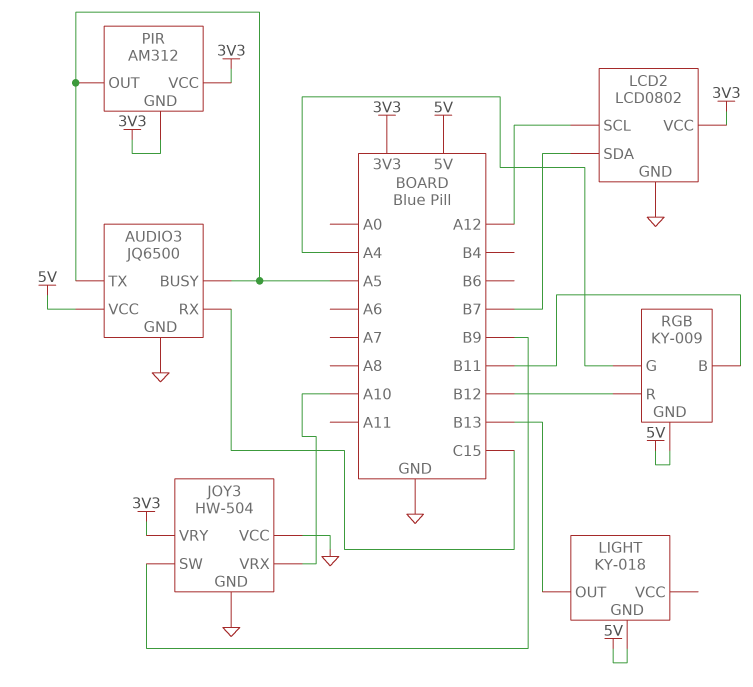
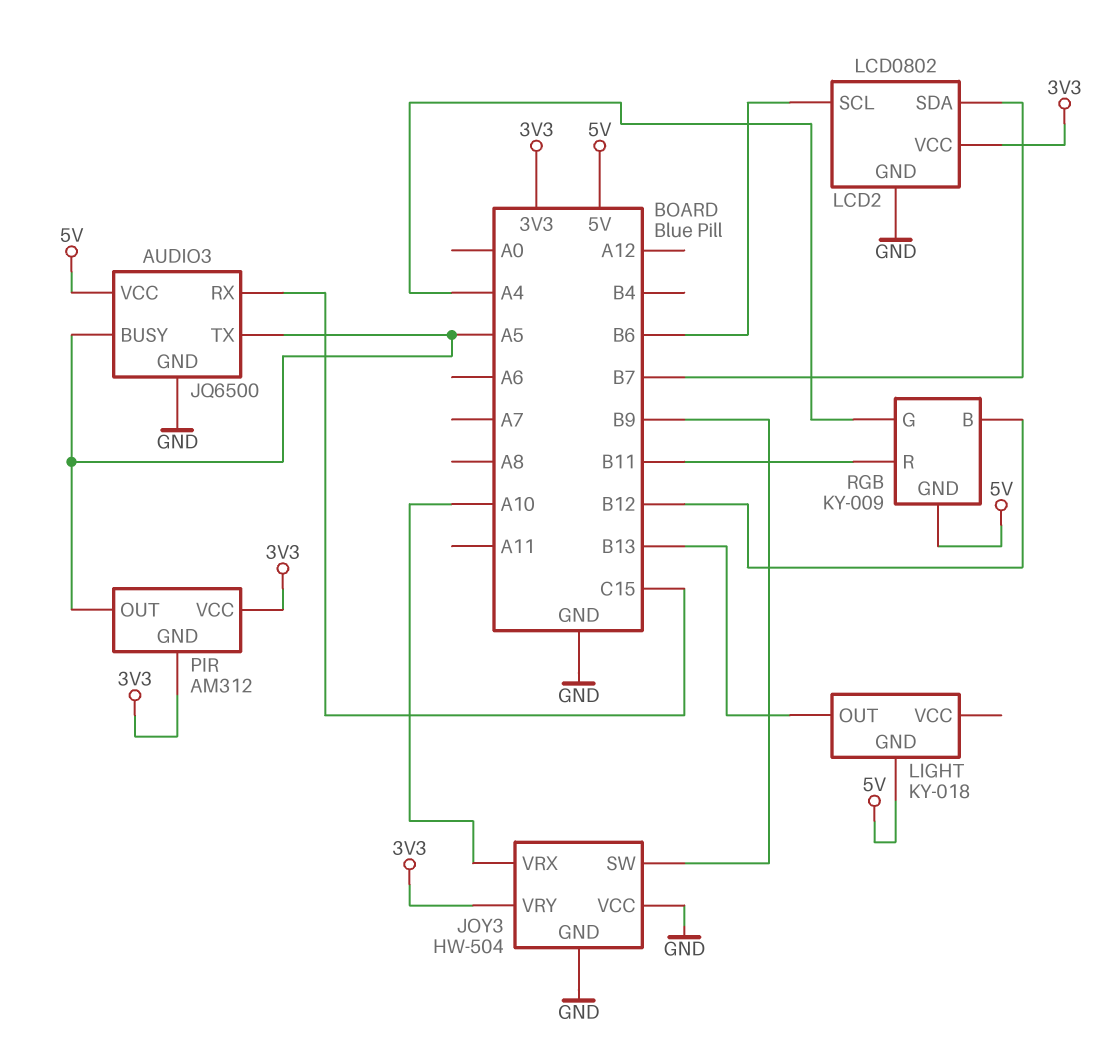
LCD2 pin SCL: A12 -> B6
RGB pin B: B11 -> B12
RGB pin R: B12 -> B11

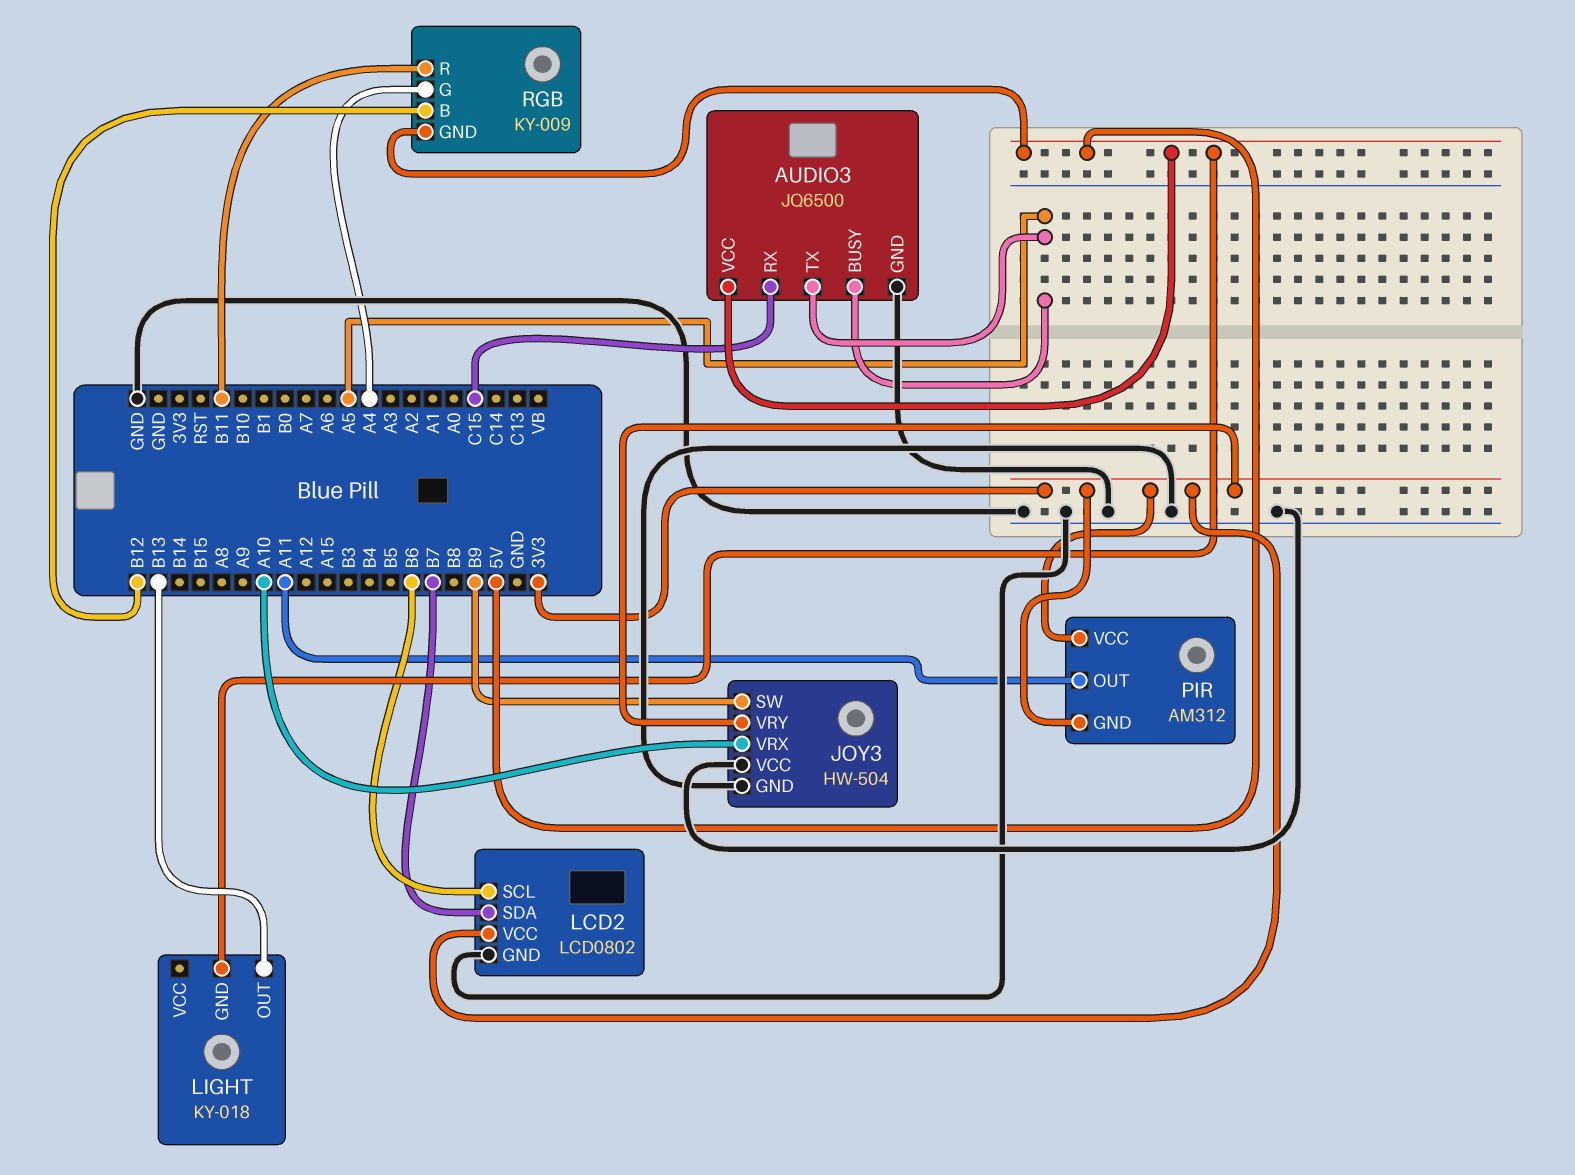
PIR pin OUT: A5 -> A11

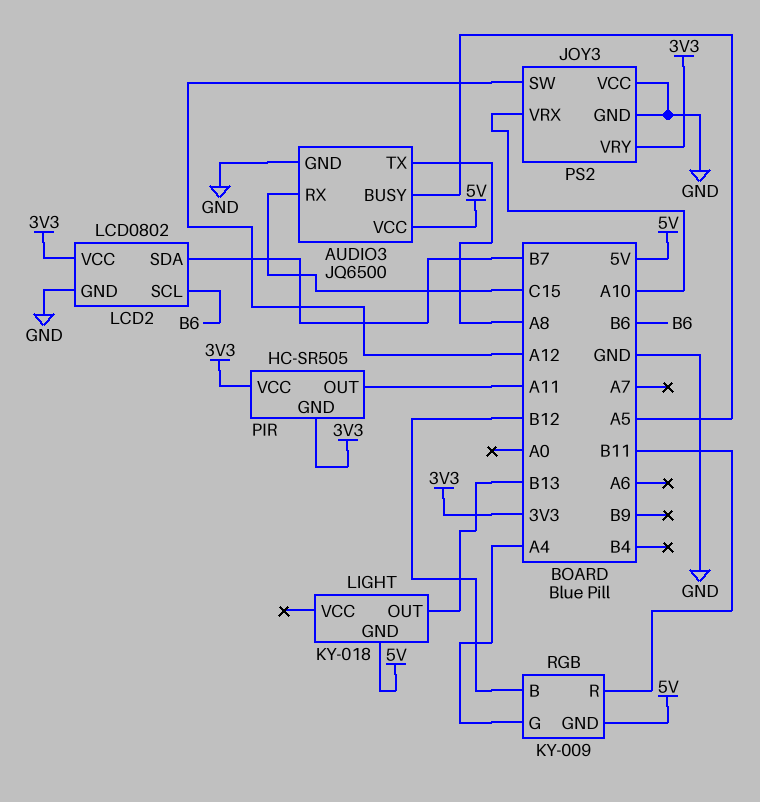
AUDIO3 pin TX: A5 -> A8
JOY3: HW-504 -> PS2
JOY3 pin SW: B9 -> A12
PIR: AM312 -> HC-SR505

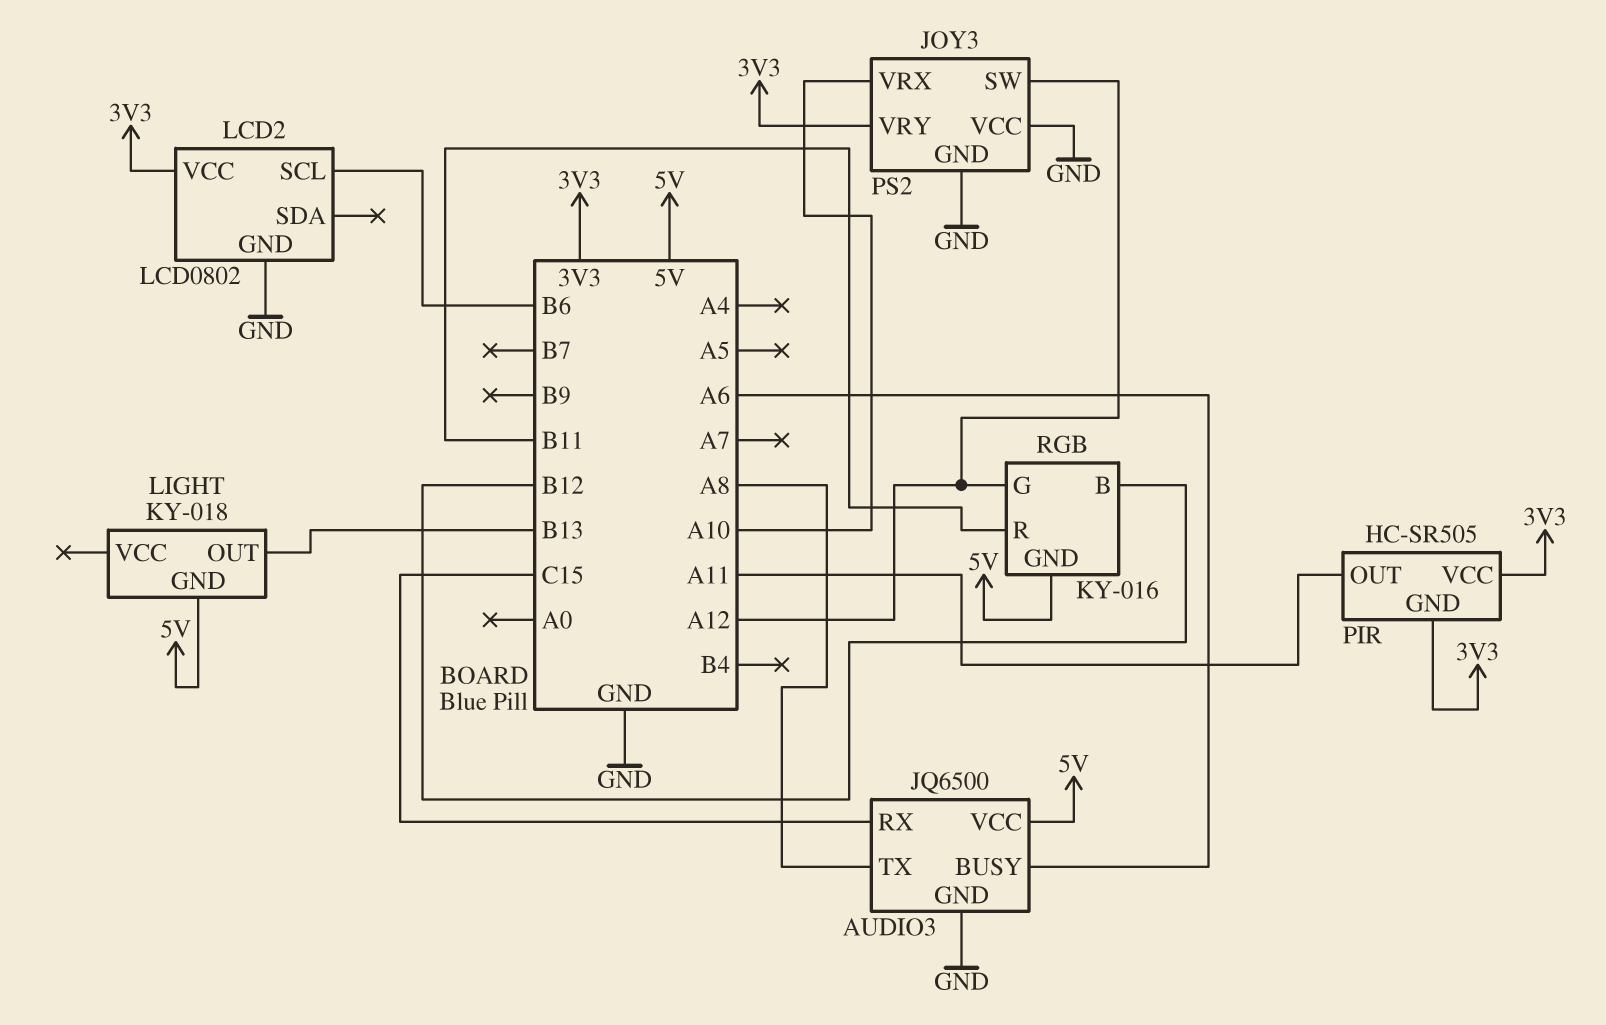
AUDIO3 pin BUSY: A5 -> A6
LCD2 pin SDA: B7 -> none
RGB: KY-009 -> KY-016
RGB pin G: A4 -> A12

